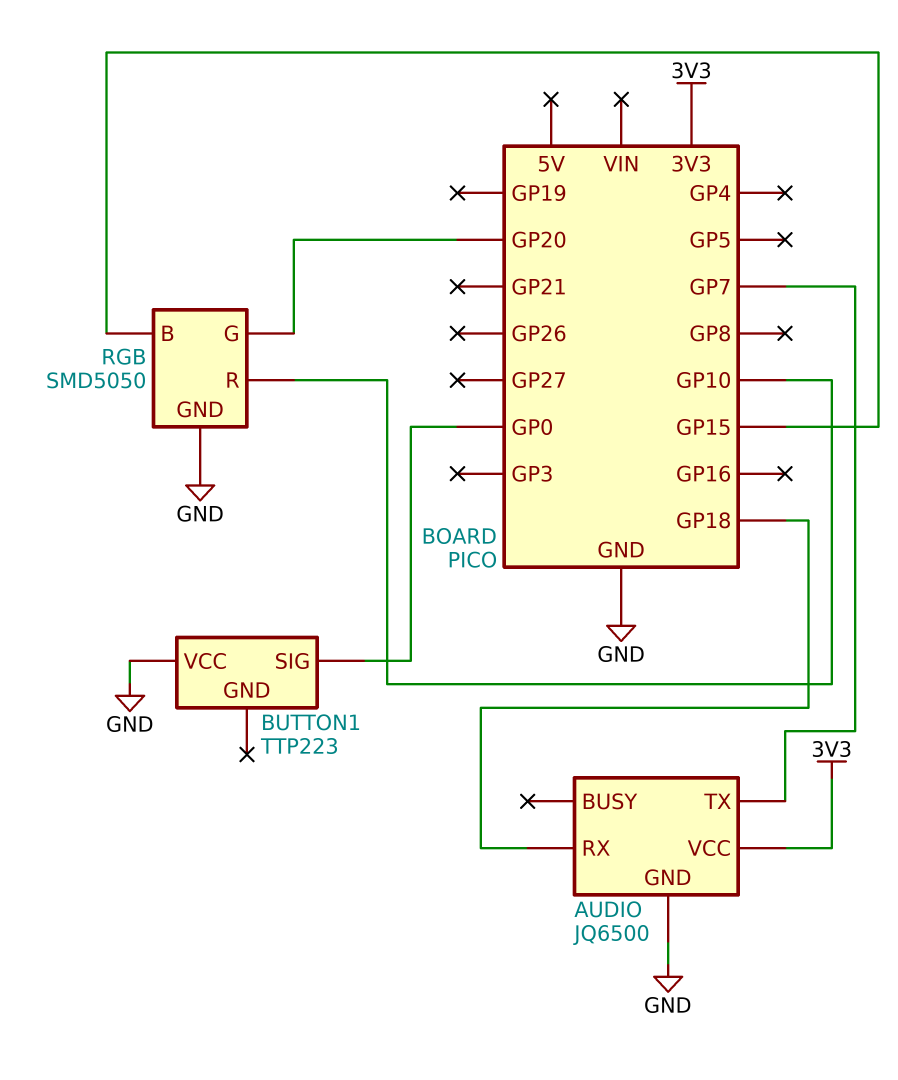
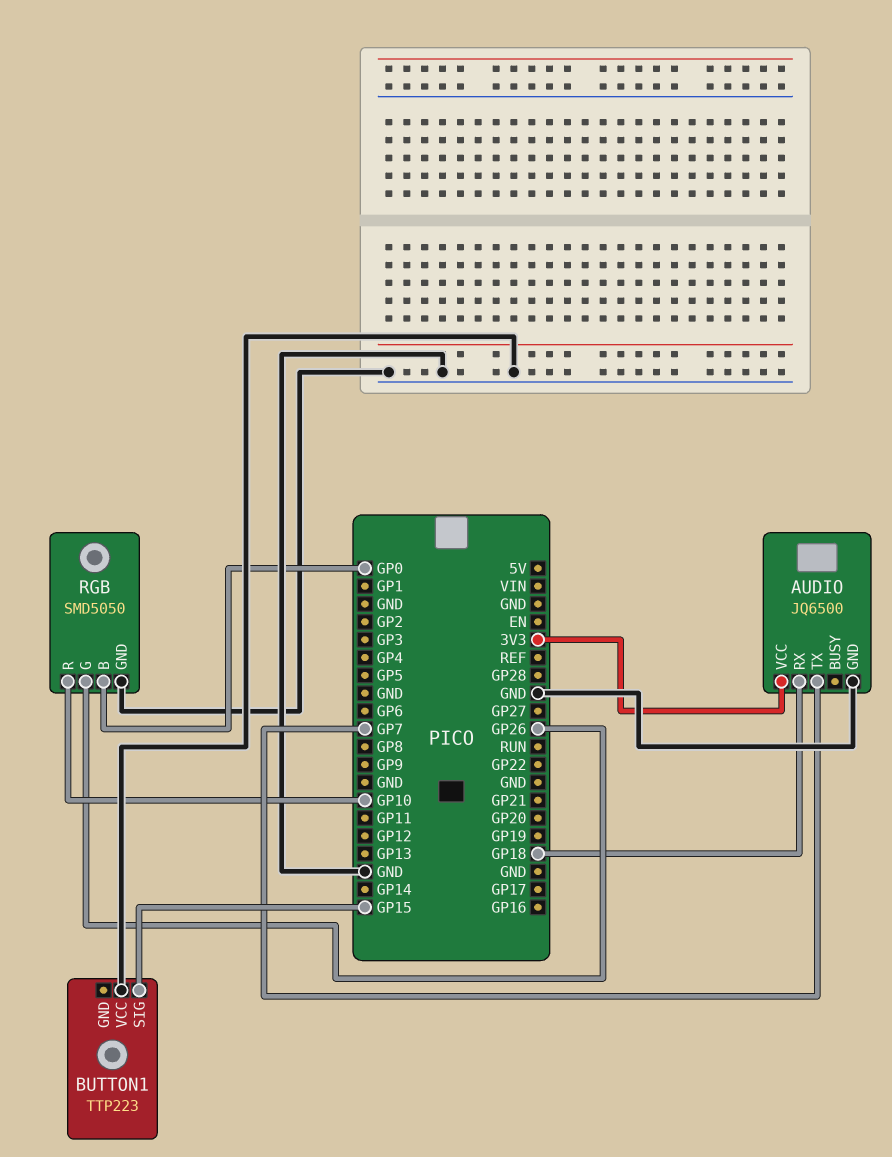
BUTTON1 pin SIG: GP0 -> GP15
RGB pin B: GP15 -> GP0
RGB pin G: GP20 -> GP26

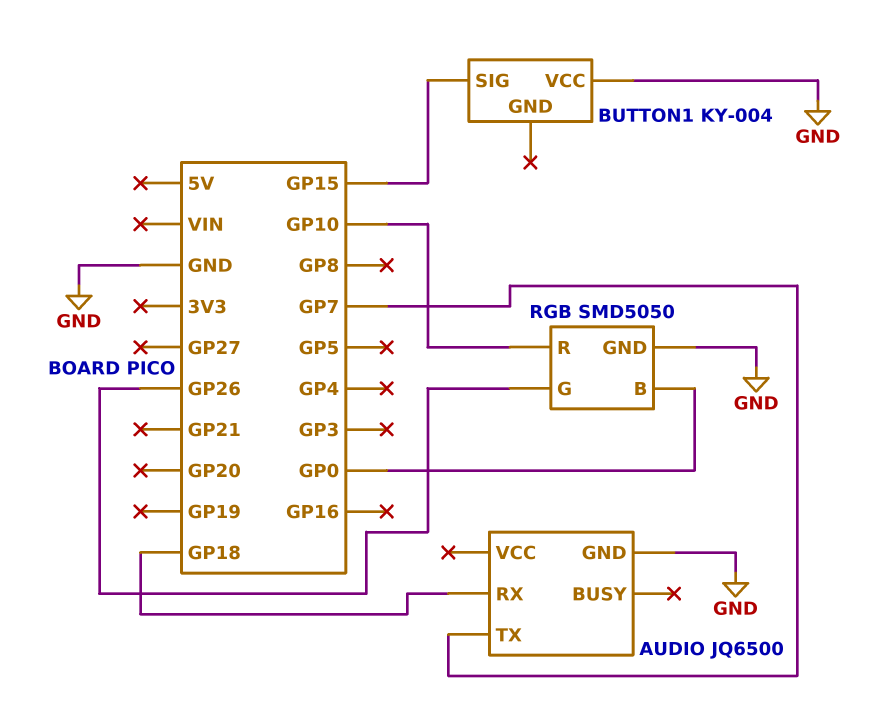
AUDIO pin VCC: 3V3 -> none
BUTTON1: TTP223 -> KY-004

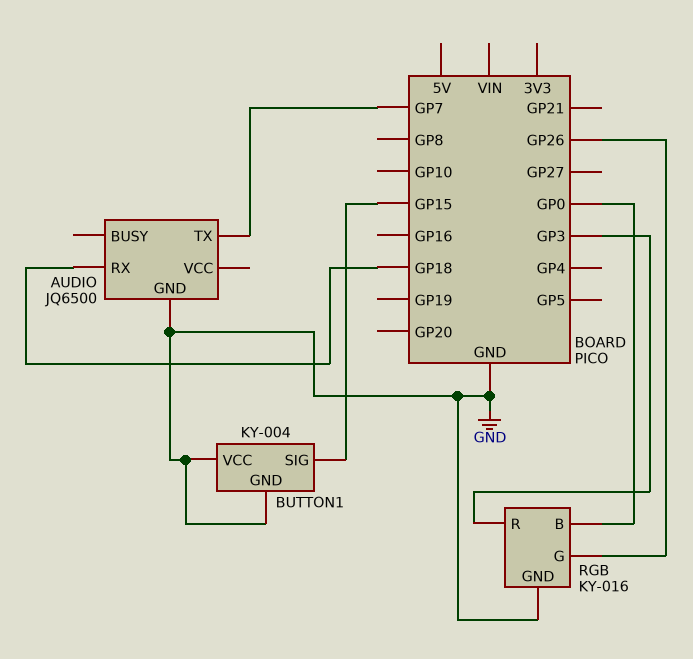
BUTTON1 pin GND: none -> GND
RGB: SMD5050 -> KY-016
RGB pin R: GP10 -> GP3

